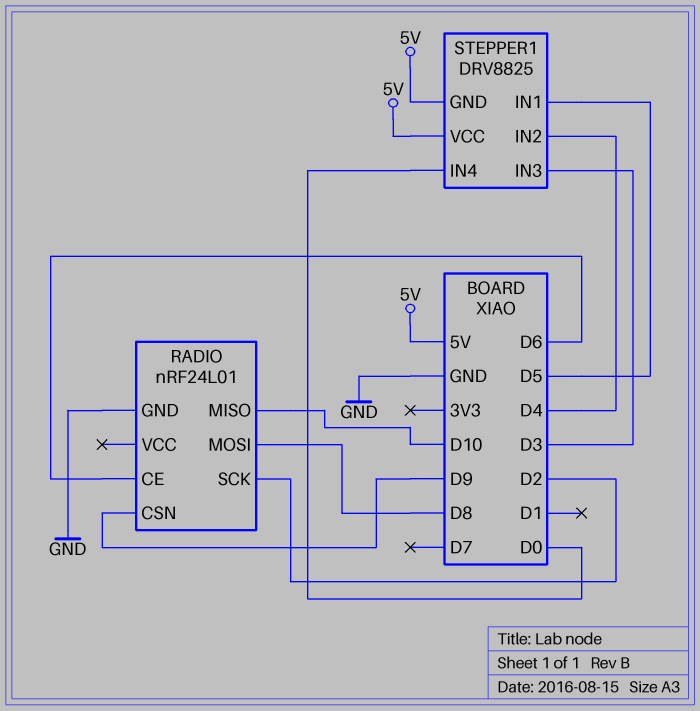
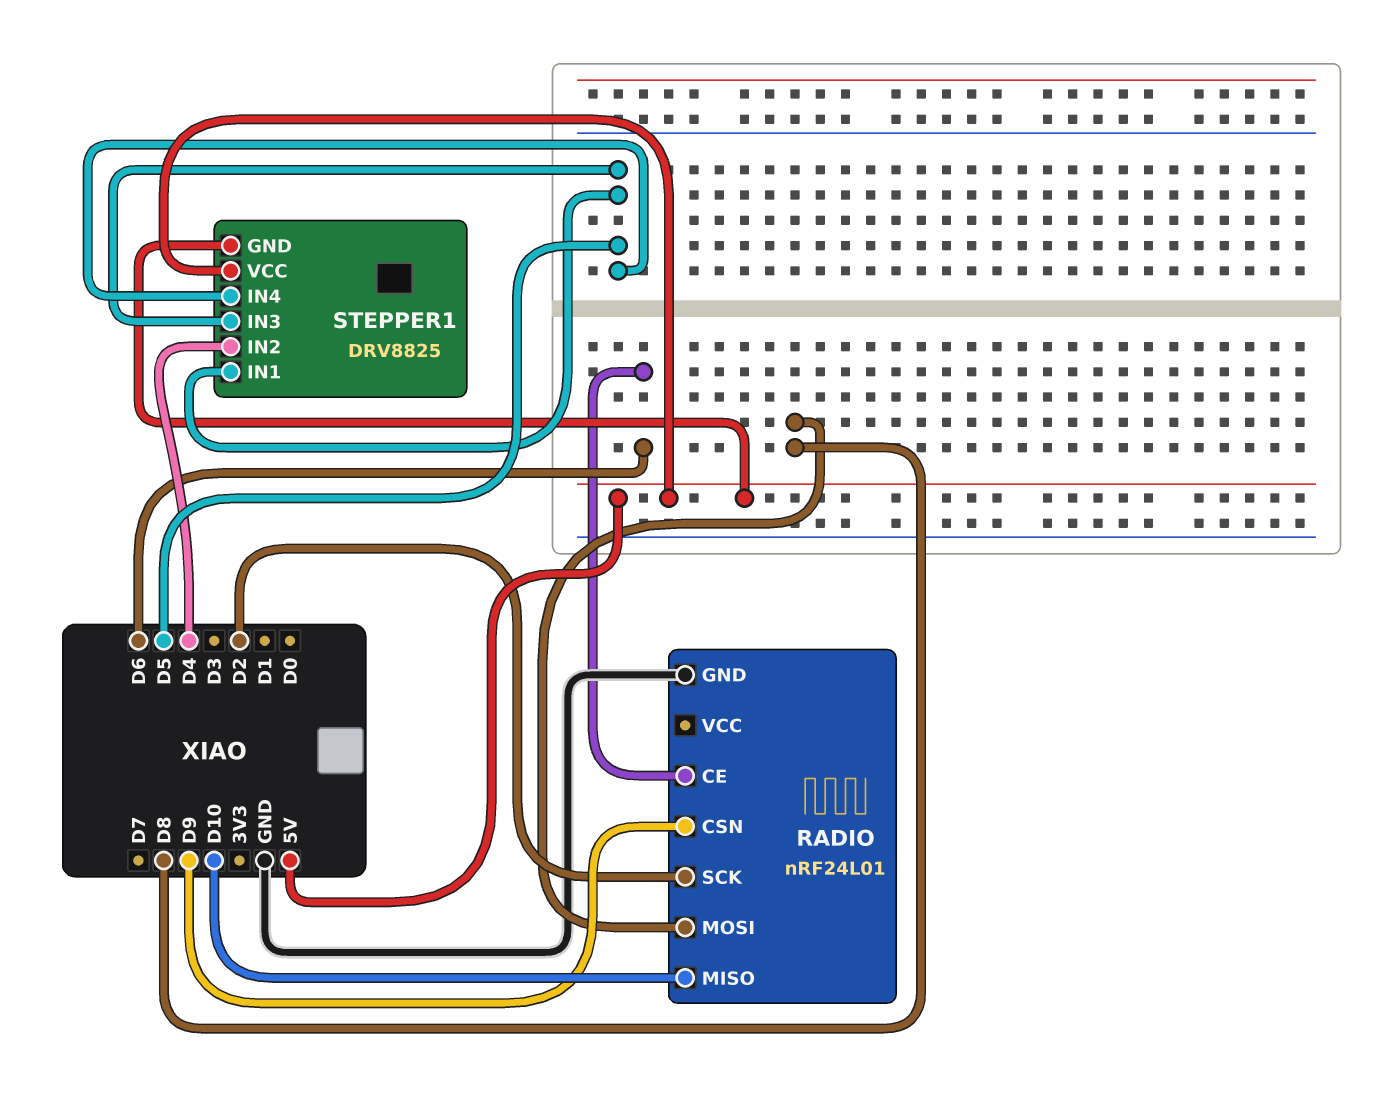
STEPPER1 pin IN3: D3 -> D5
STEPPER1 pin IN4: D0 -> D5

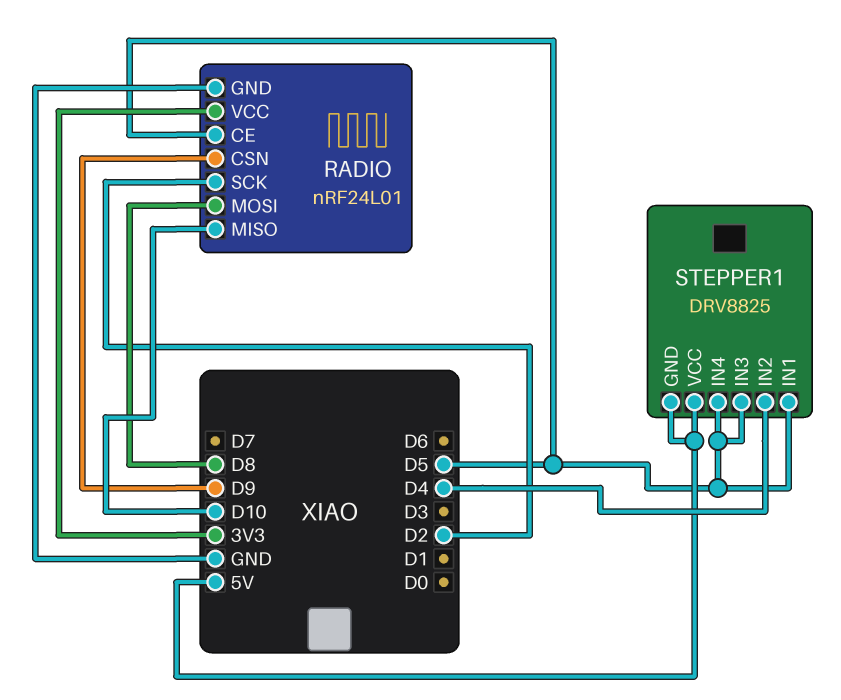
RADIO pin CE: D6 -> D5
RADIO pin VCC: none -> 3V3

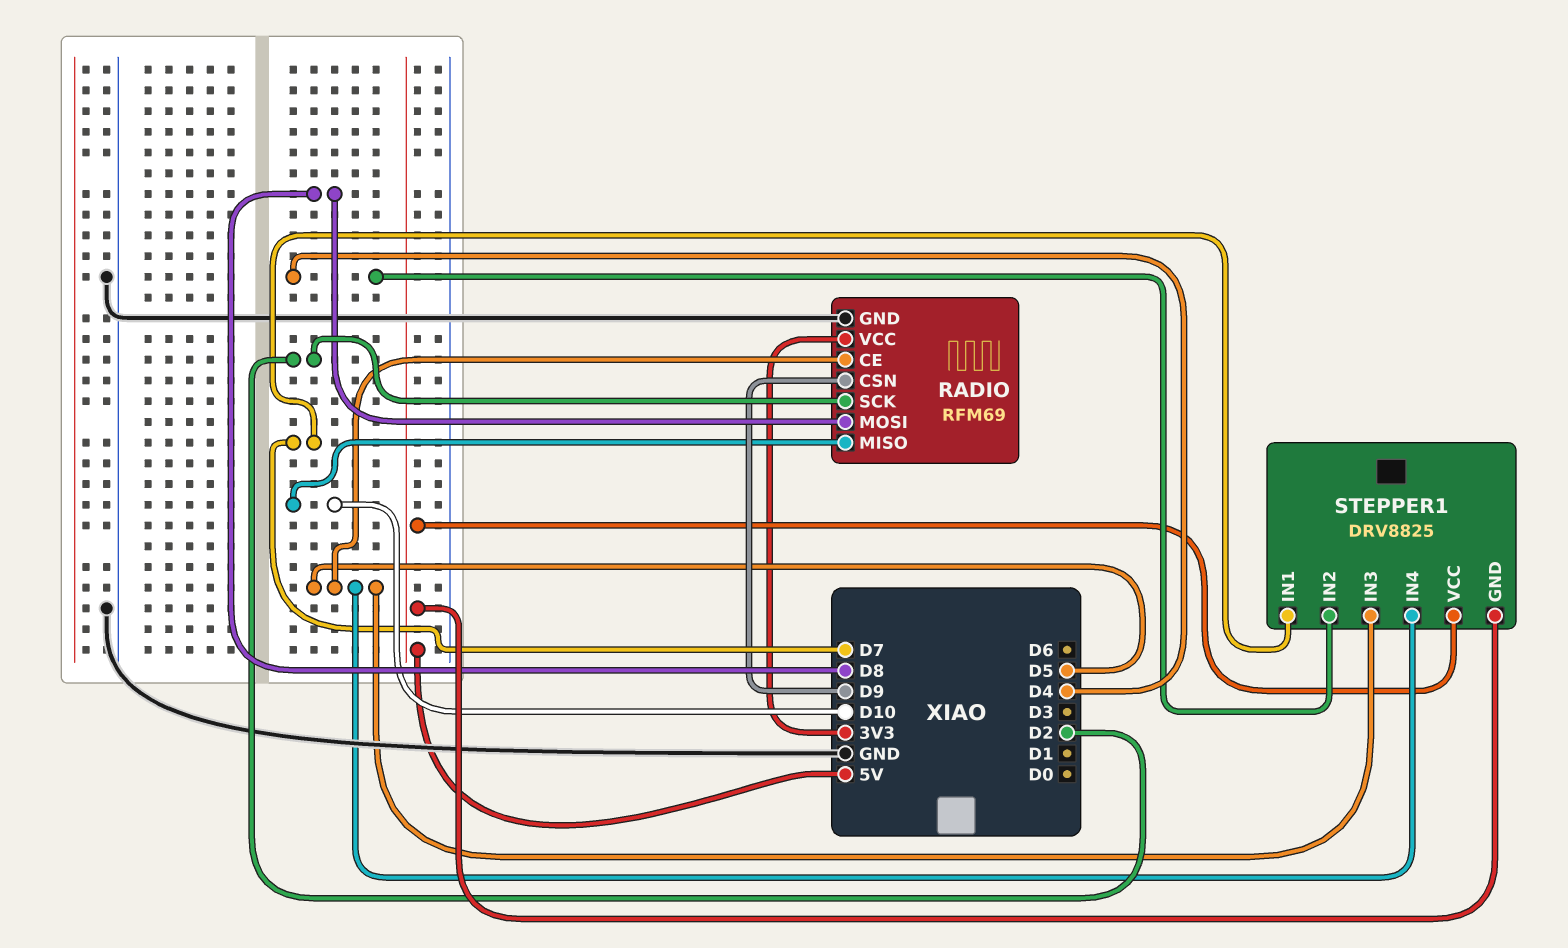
RADIO: nRF24L01 -> RFM69
STEPPER1 pin IN1: D5 -> D7

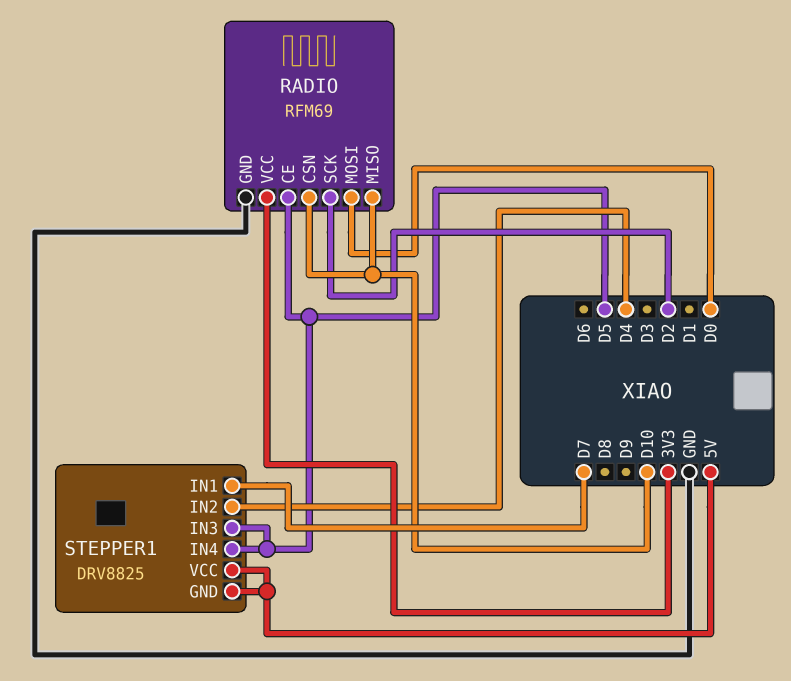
RADIO pin CSN: D9 -> D10
RADIO pin MOSI: D8 -> D0

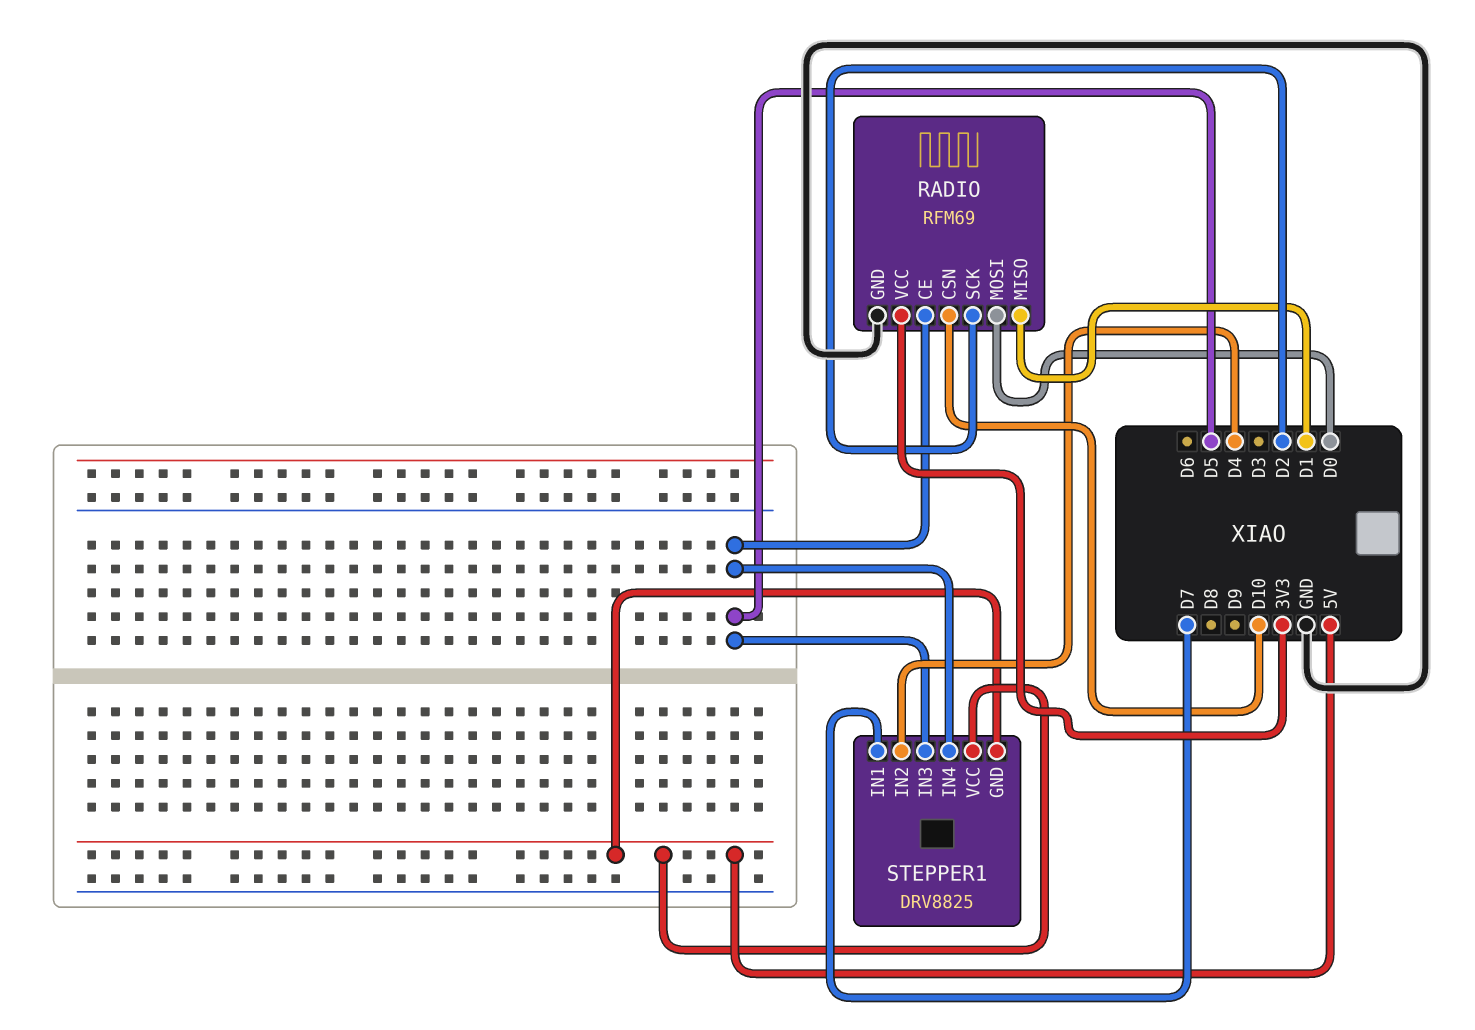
RADIO pin MISO: D10 -> D1

